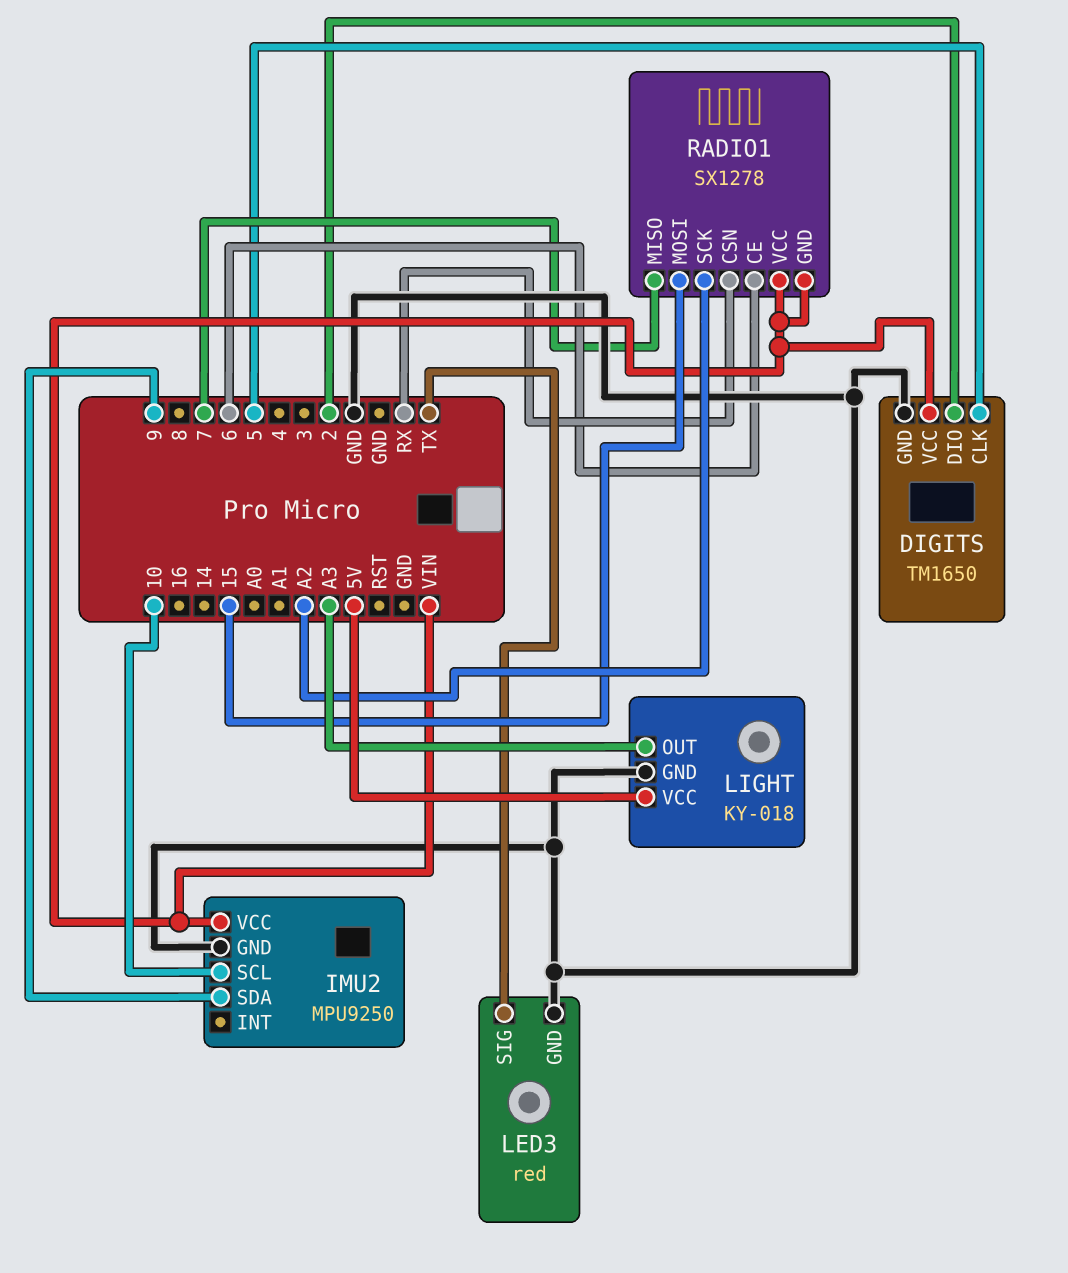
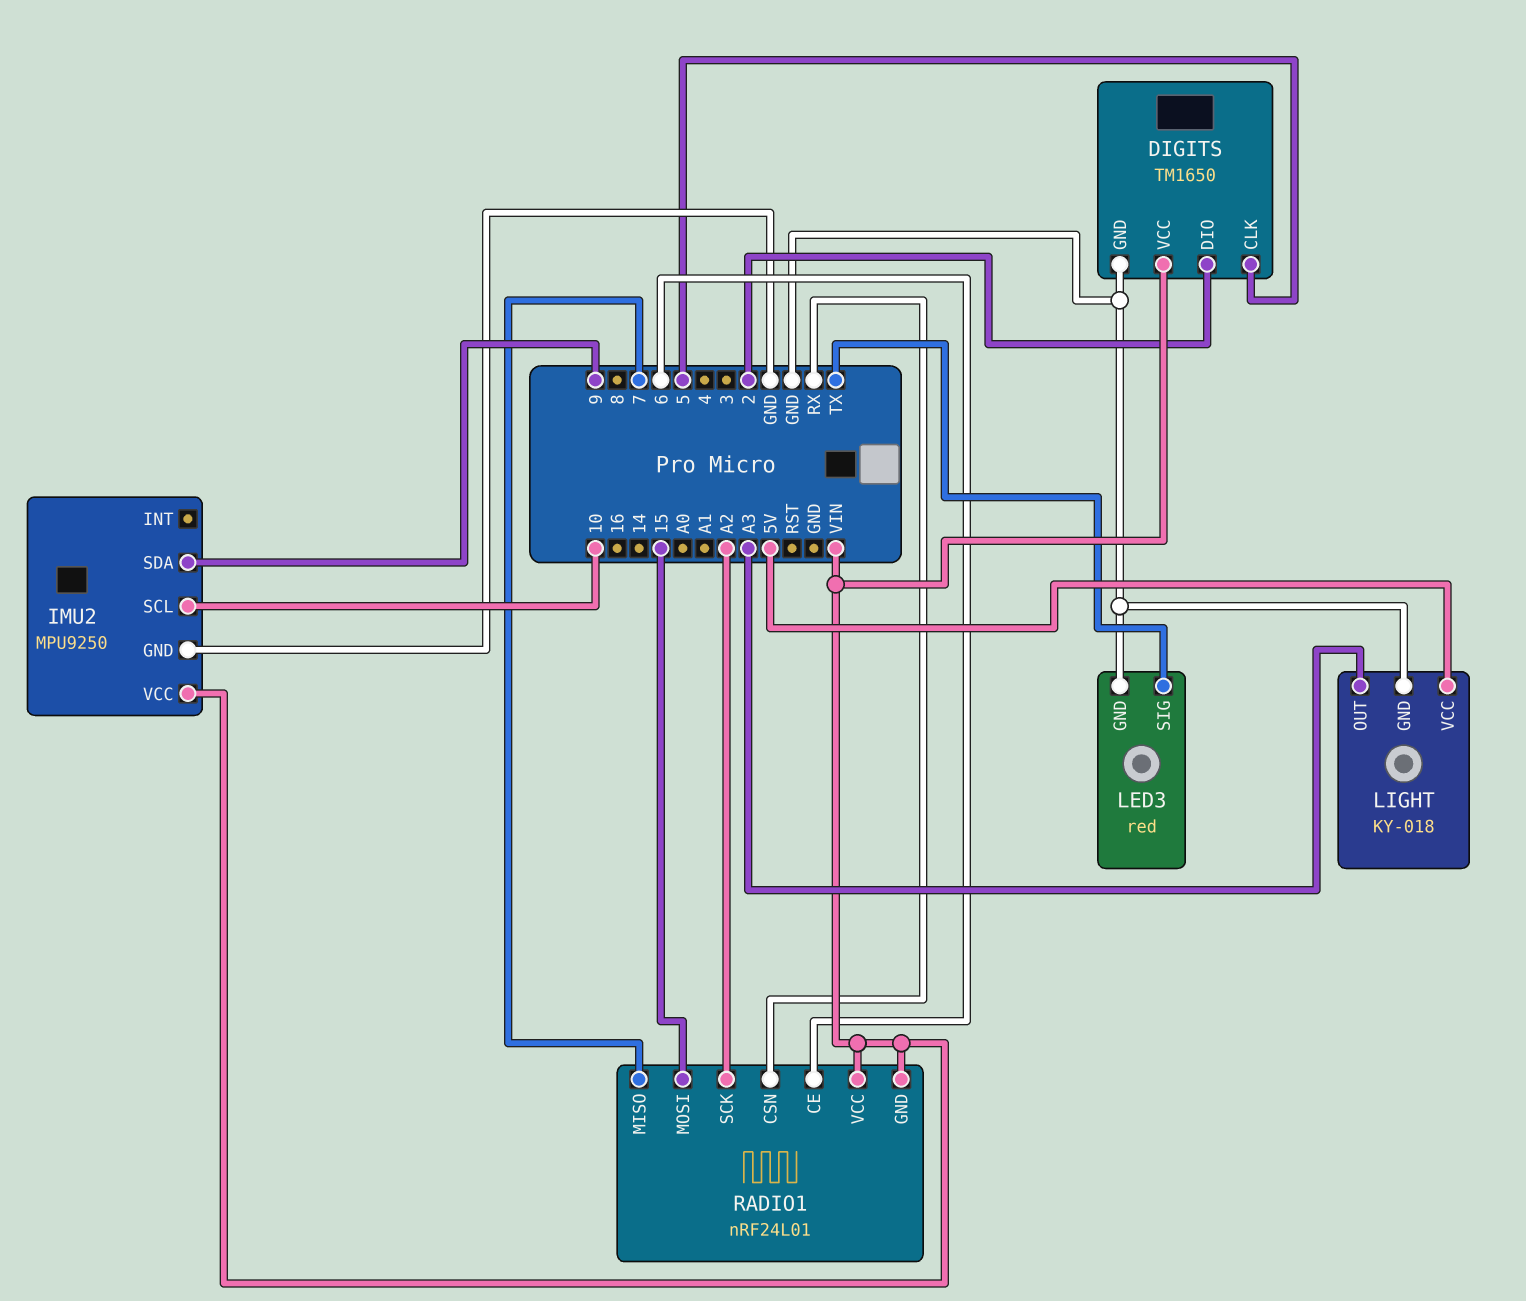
RADIO1: SX1278 -> nRF24L01

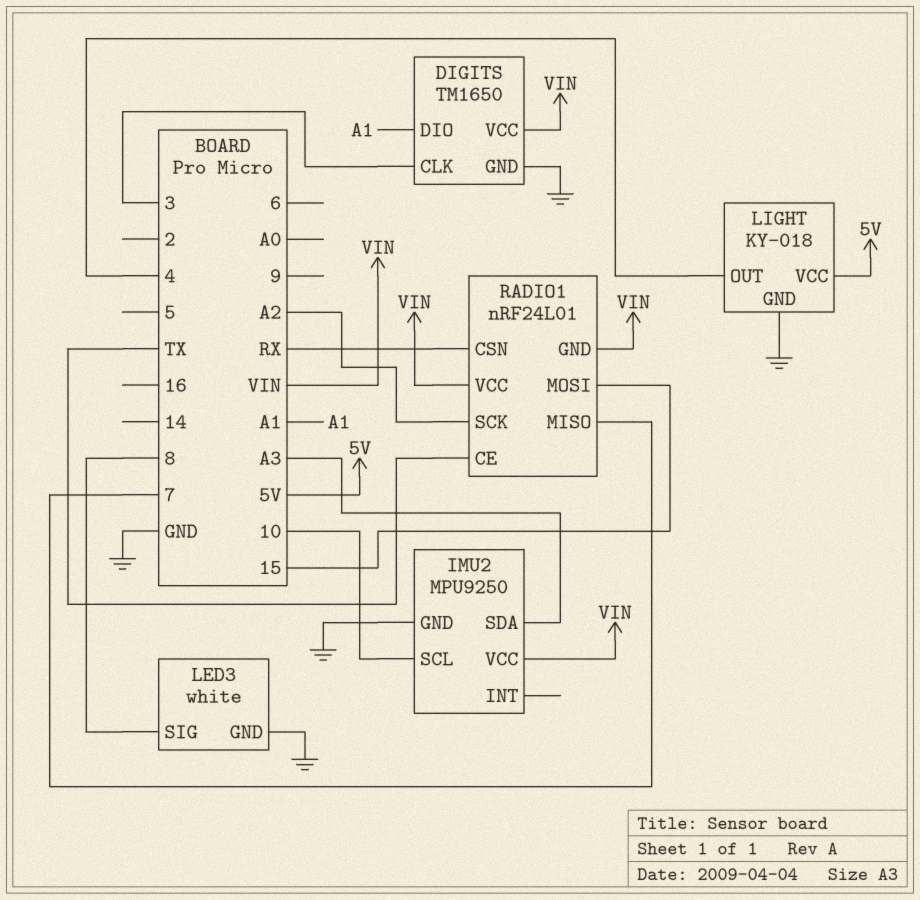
DIGITS pin CLK: 5 -> 3
DIGITS pin DIO: 2 -> A1
IMU2 pin SDA: 9 -> A3
LED3: red -> white
LED3 pin SIG: TX -> 8
LIGHT pin OUT: A3 -> 4
RADIO1 pin CE: 6 -> TX

